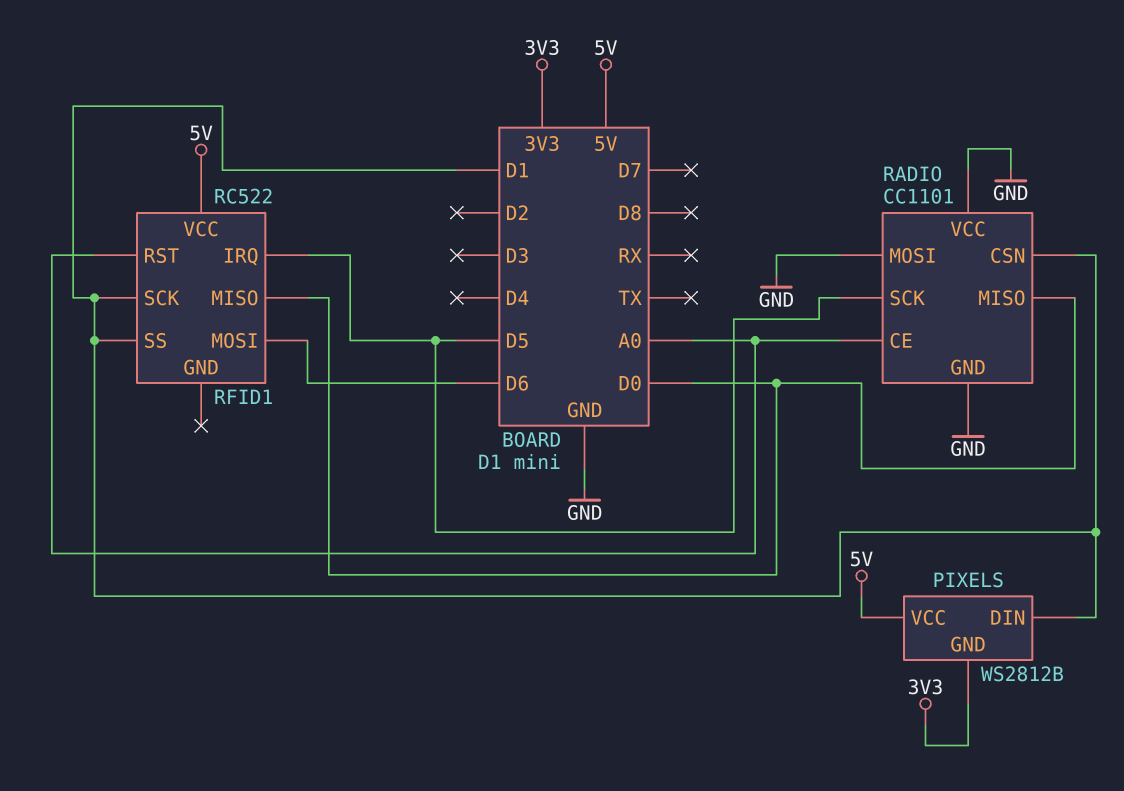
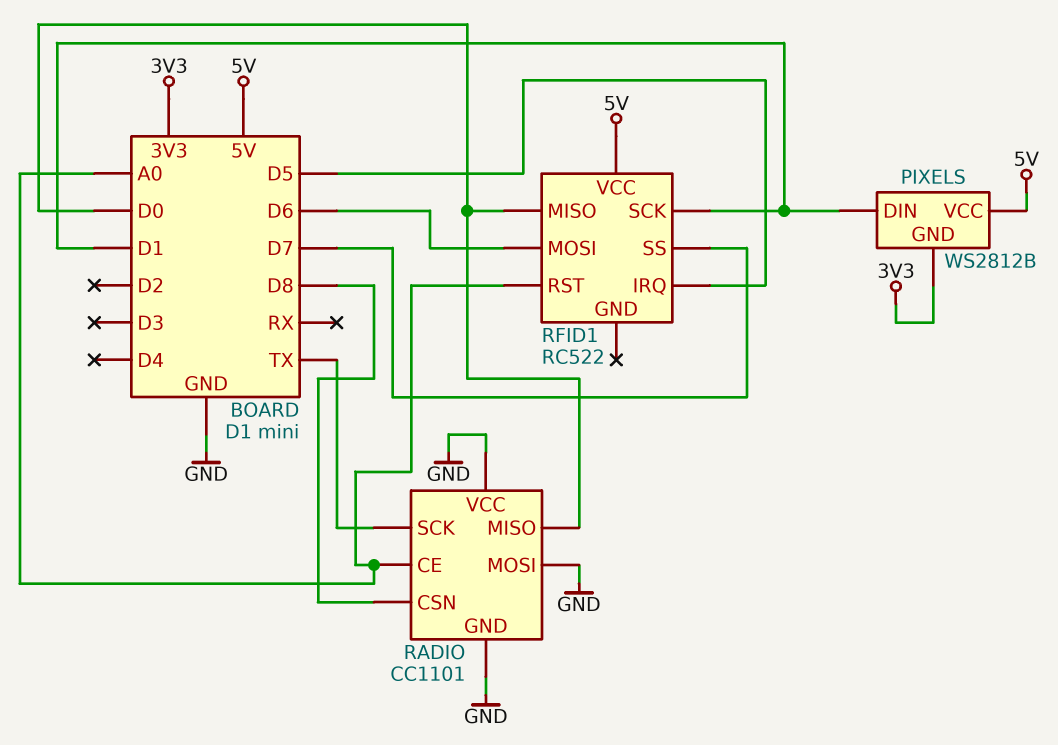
RADIO pin CSN: D1 -> D8
RADIO pin SCK: D5 -> TX
RFID1 pin SS: D1 -> D7

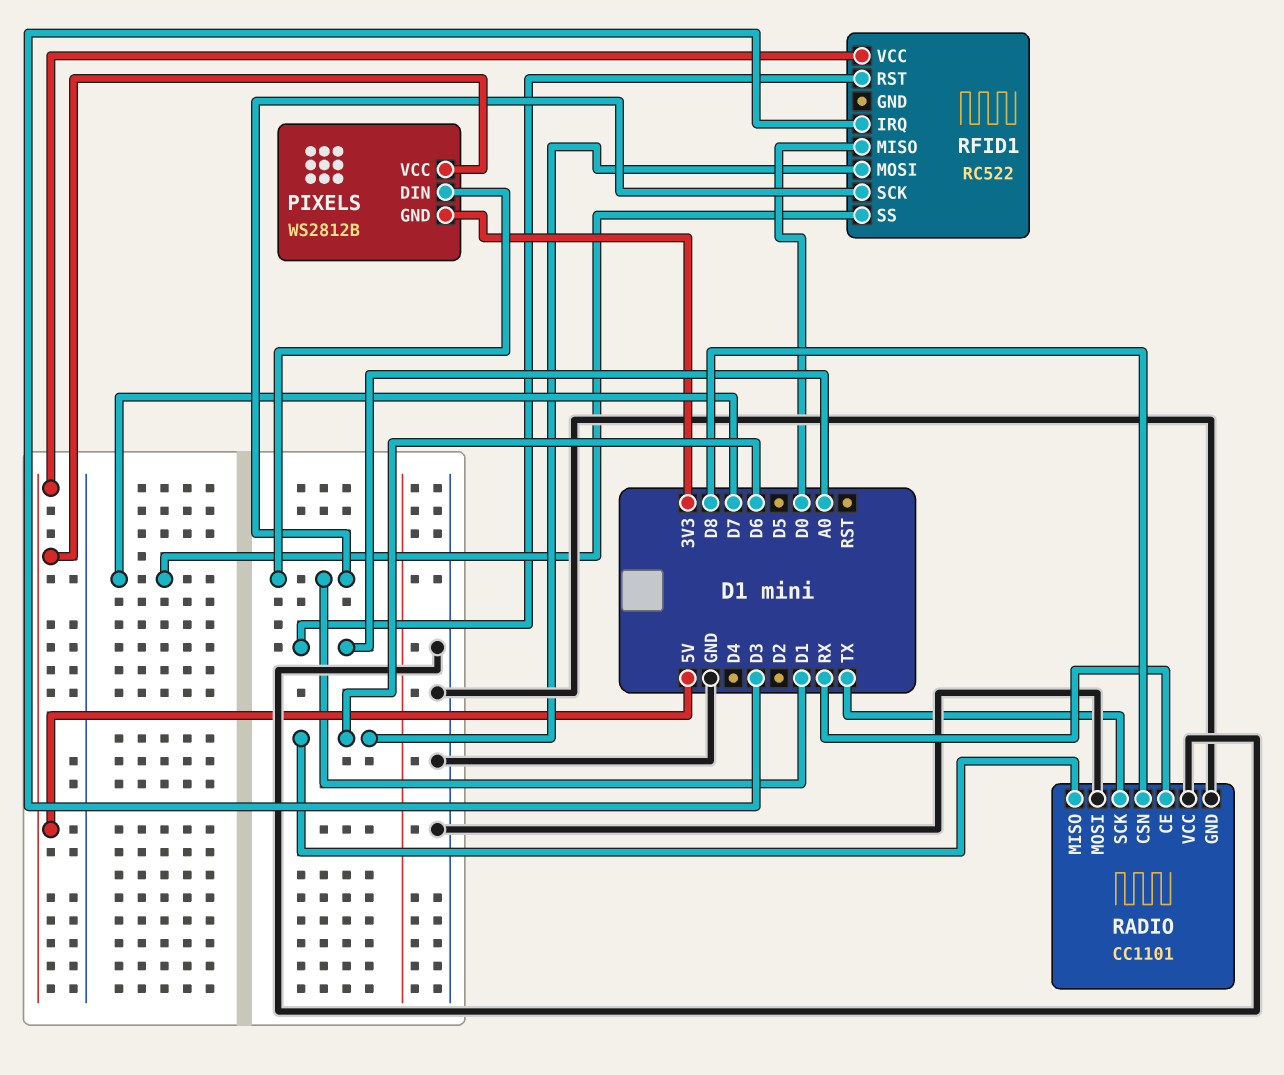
RADIO pin CE: A0 -> RX
RADIO pin MISO: D0 -> D6
RFID1 pin IRQ: D5 -> D3

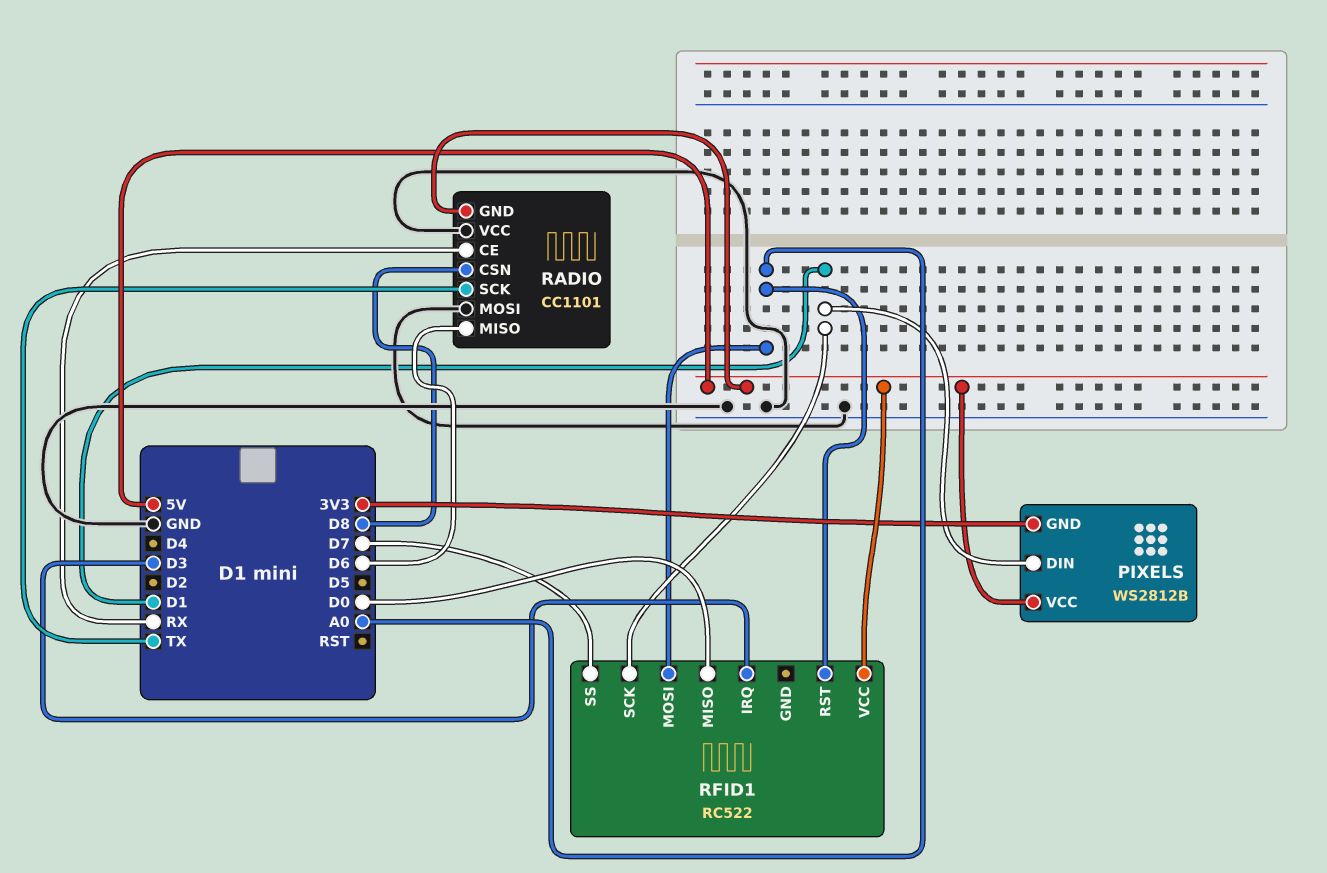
RADIO pin GND: GND -> 5V
RFID1 pin MOSI: D6 -> A0

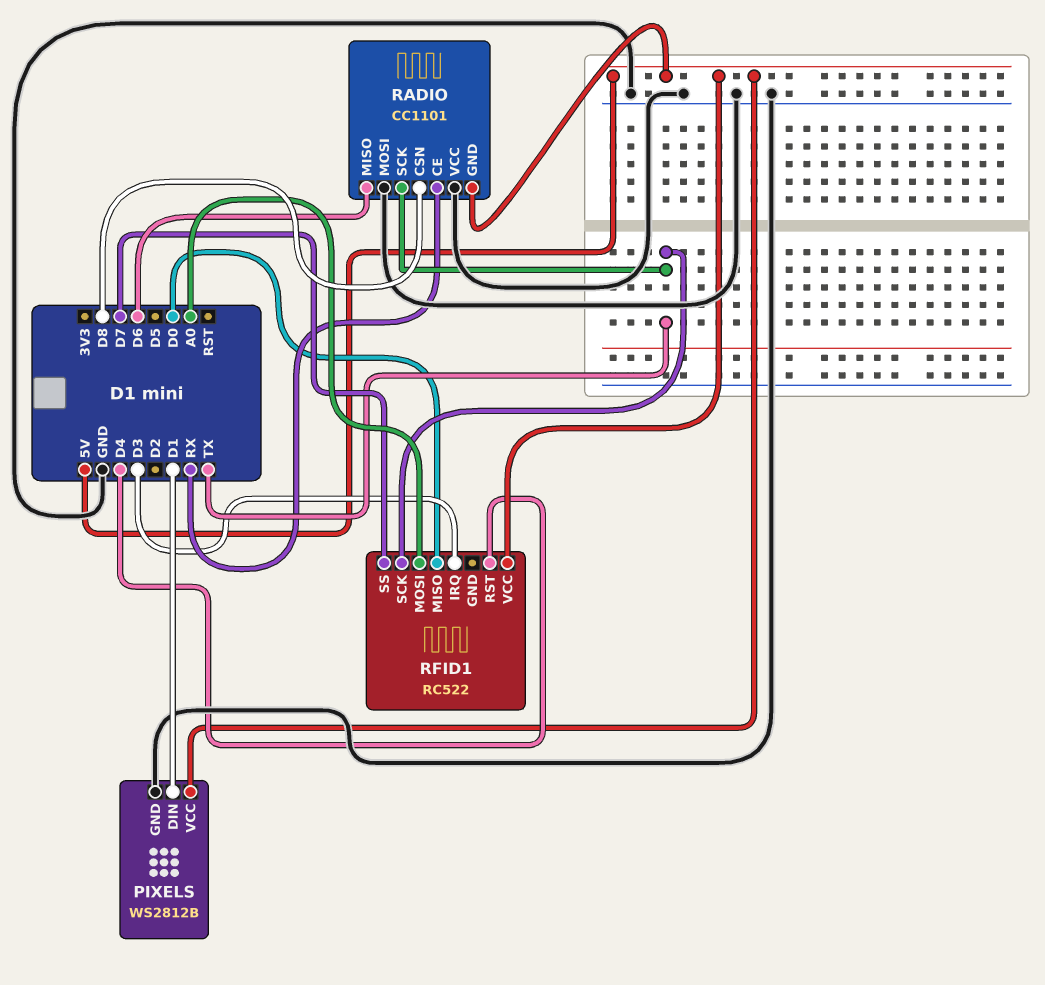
PIXELS pin GND: 3V3 -> GND
RFID1 pin RST: A0 -> D4
RFID1 pin SCK: D1 -> TX

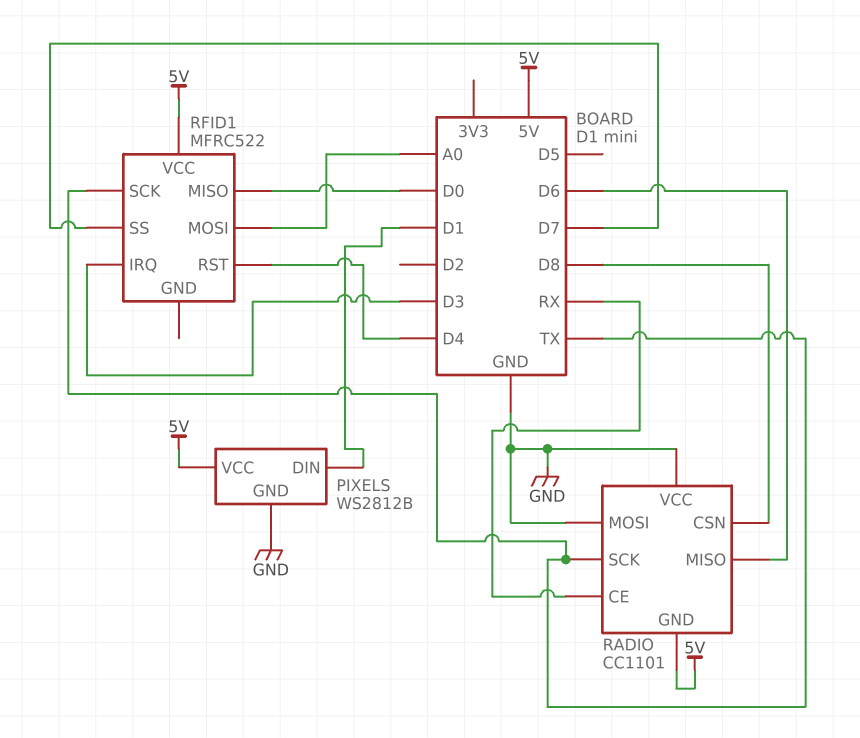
RFID1: RC522 -> MFRC522

